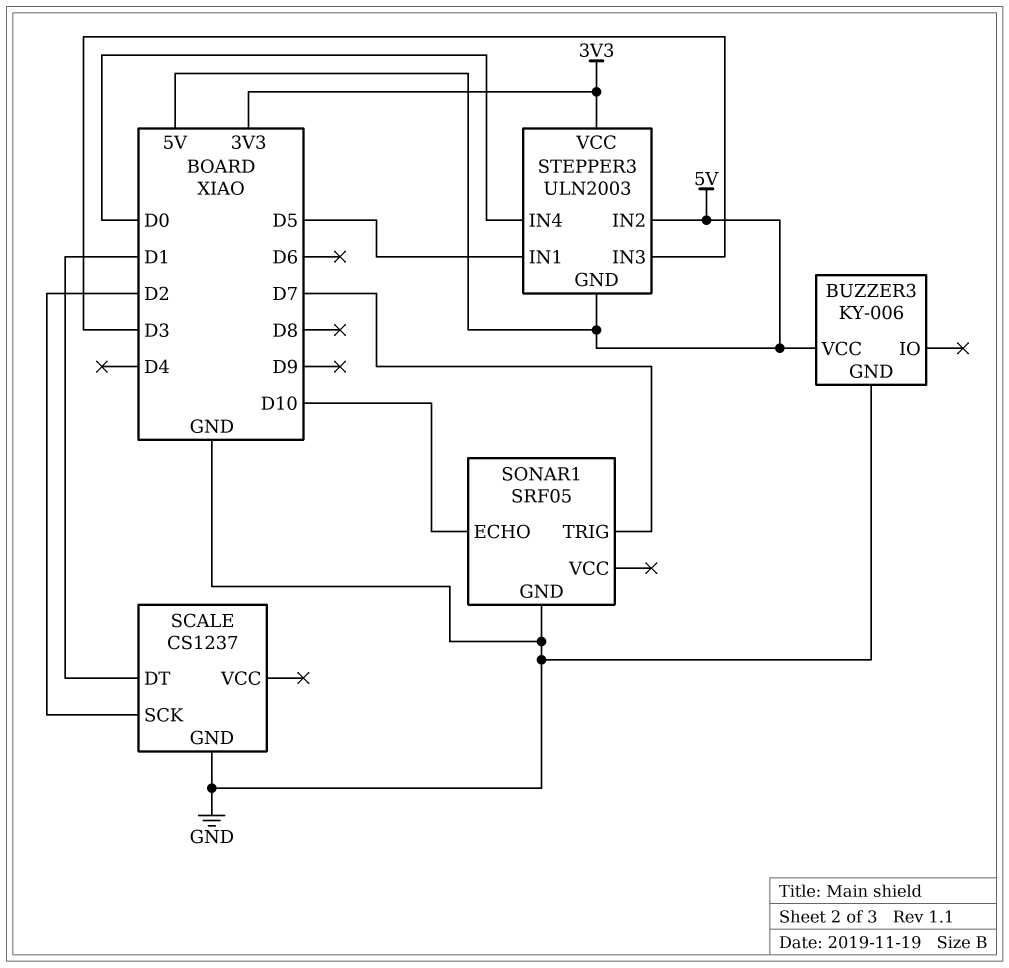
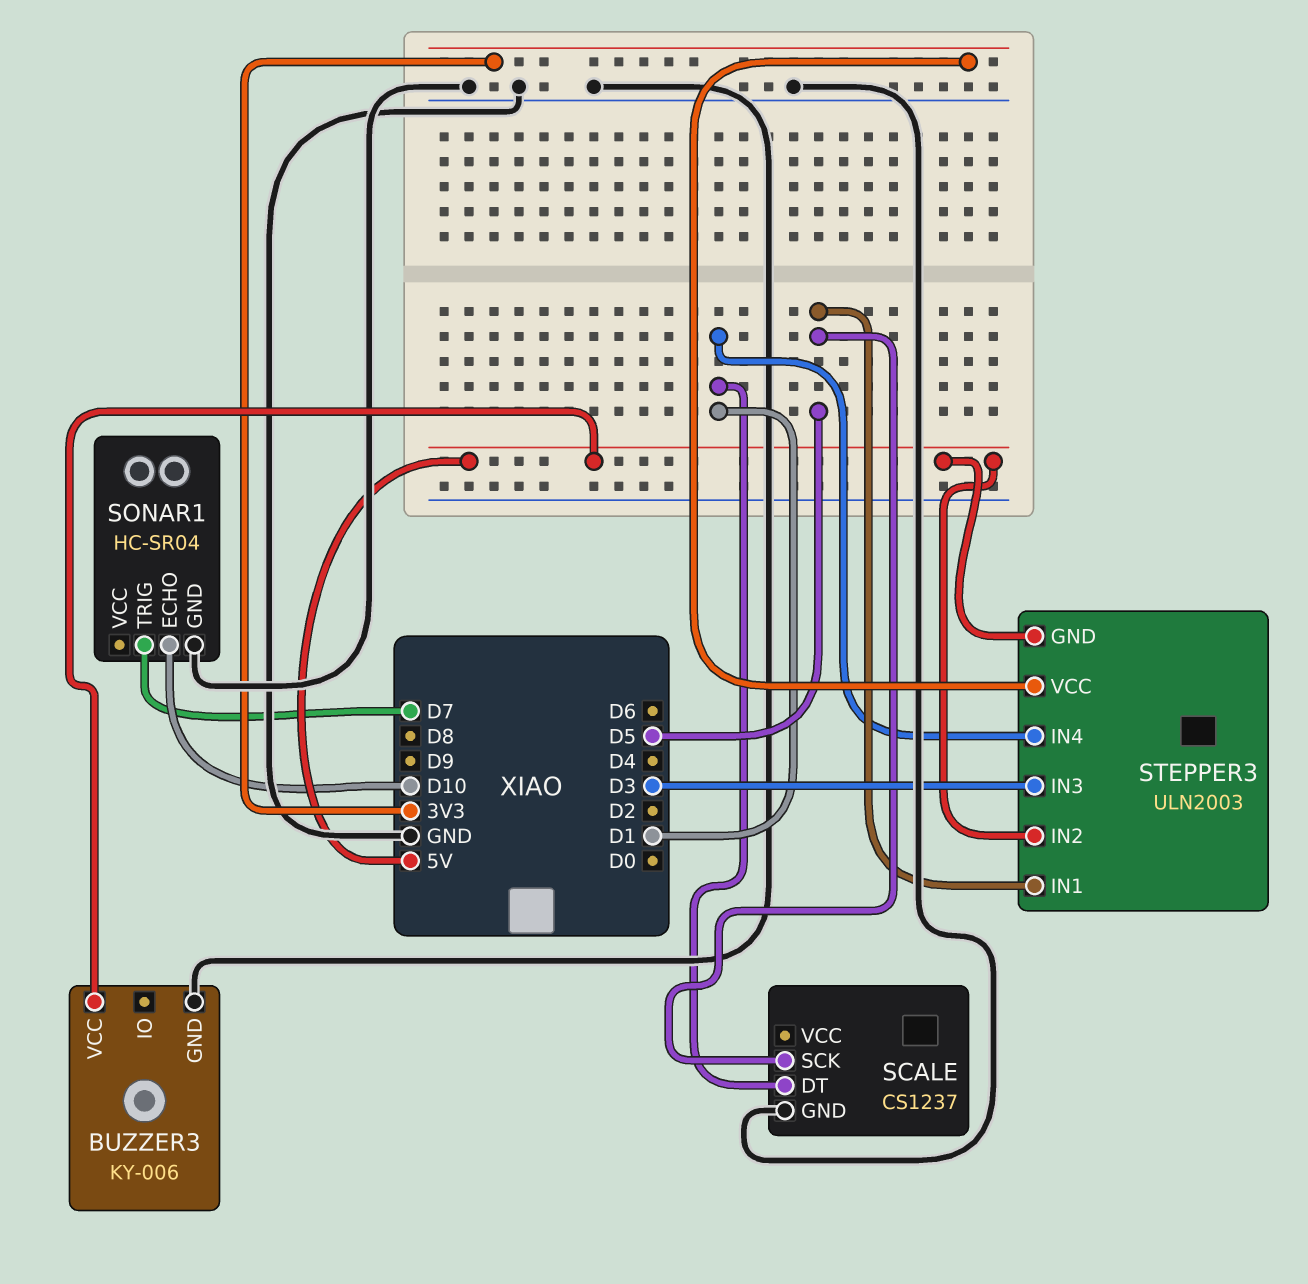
SCALE pin SCK: D2 -> D5
SONAR1: SRF05 -> HC-SR04
STEPPER3 pin IN4: D0 -> D1

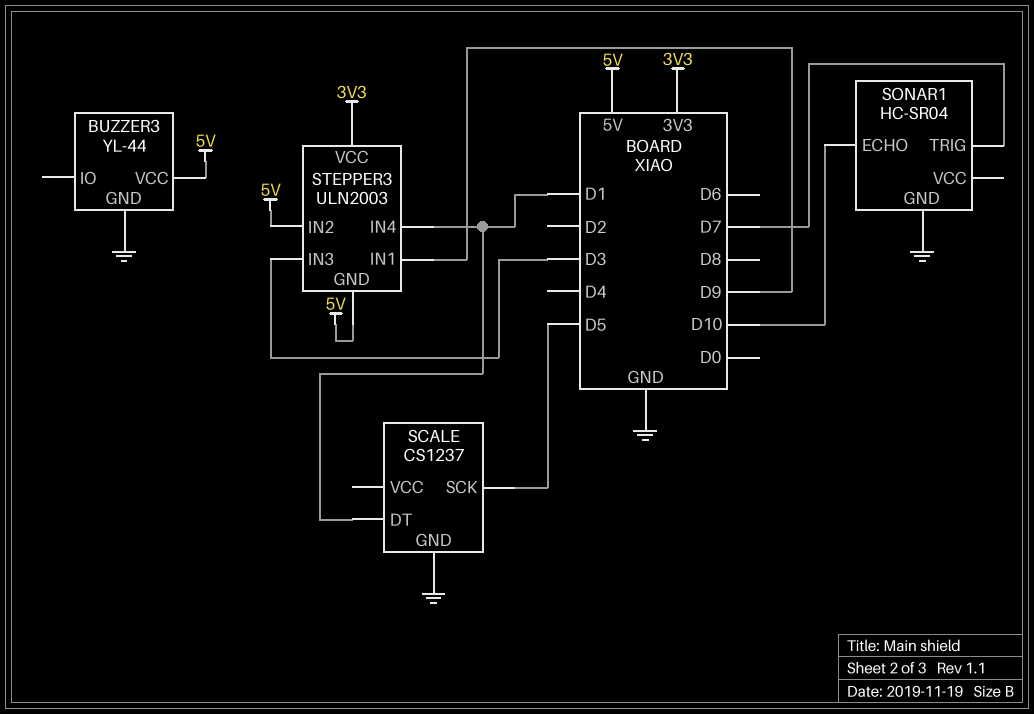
BUZZER3: KY-006 -> YL-44
STEPPER3 pin IN1: D5 -> D9

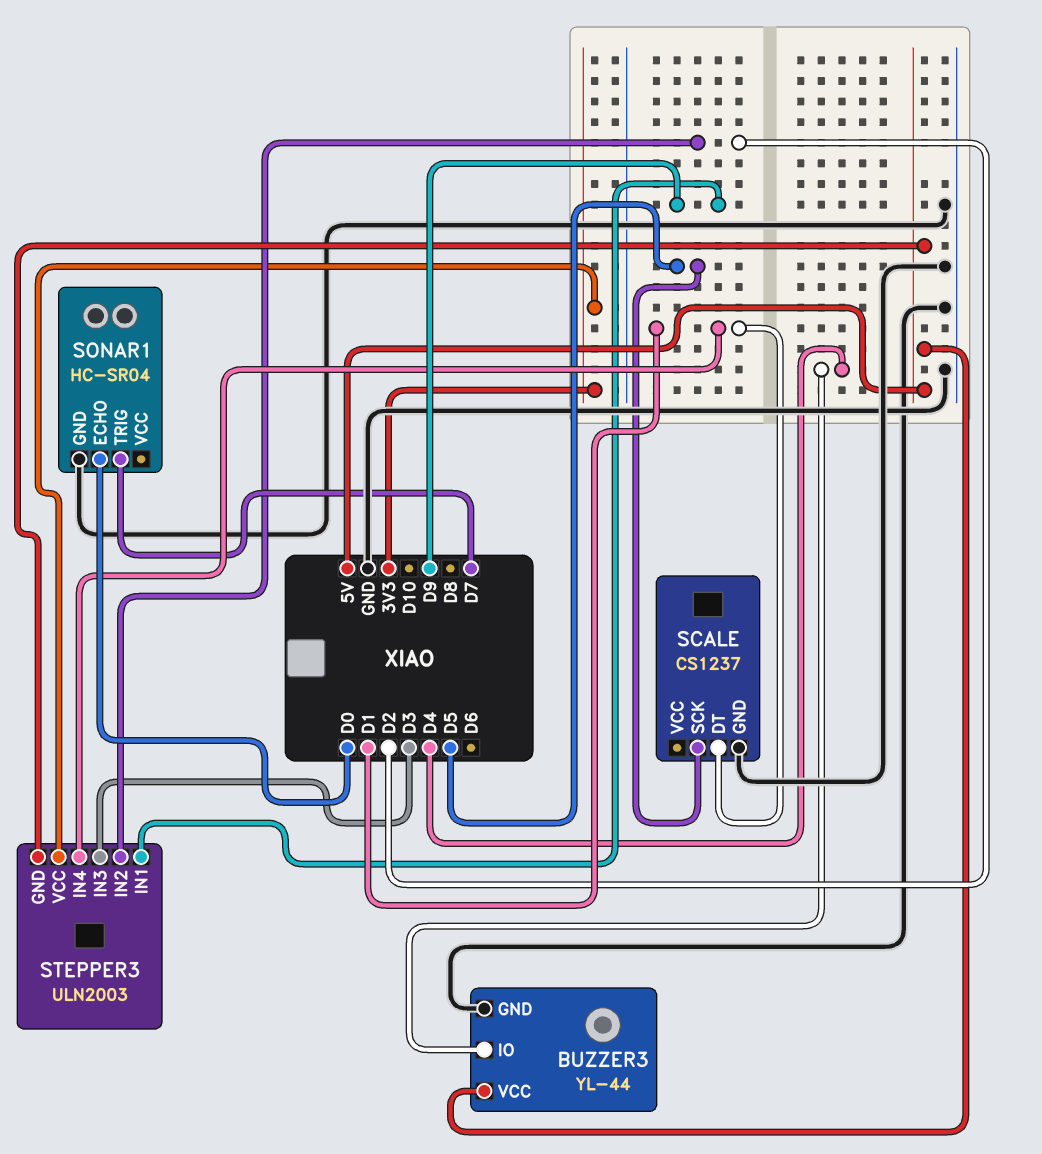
BUZZER3 pin IO: none -> D4
SONAR1 pin ECHO: D10 -> D0
STEPPER3 pin IN2: 5V -> D2

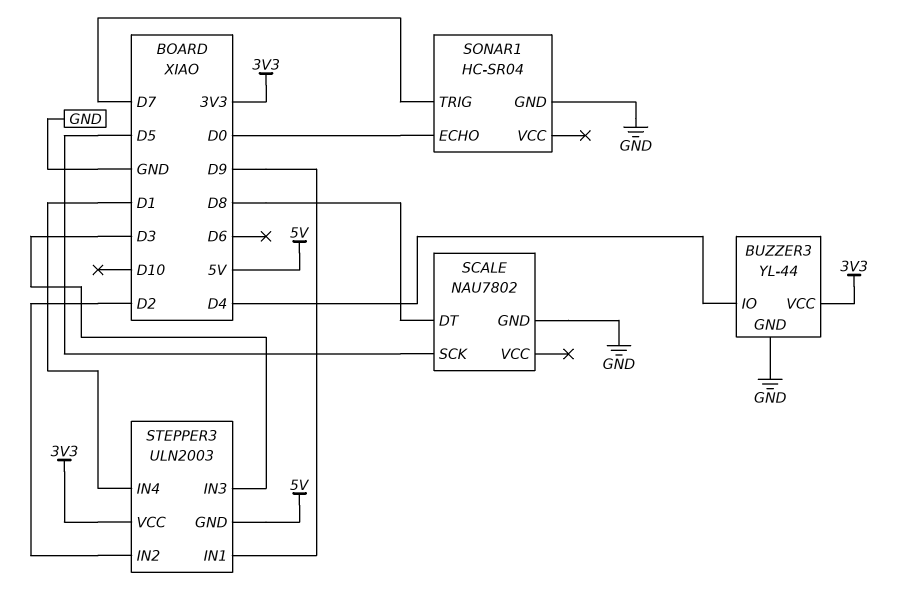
BUZZER3 pin VCC: 5V -> 3V3
SCALE: CS1237 -> NAU7802
SCALE pin DT: D1 -> D8

